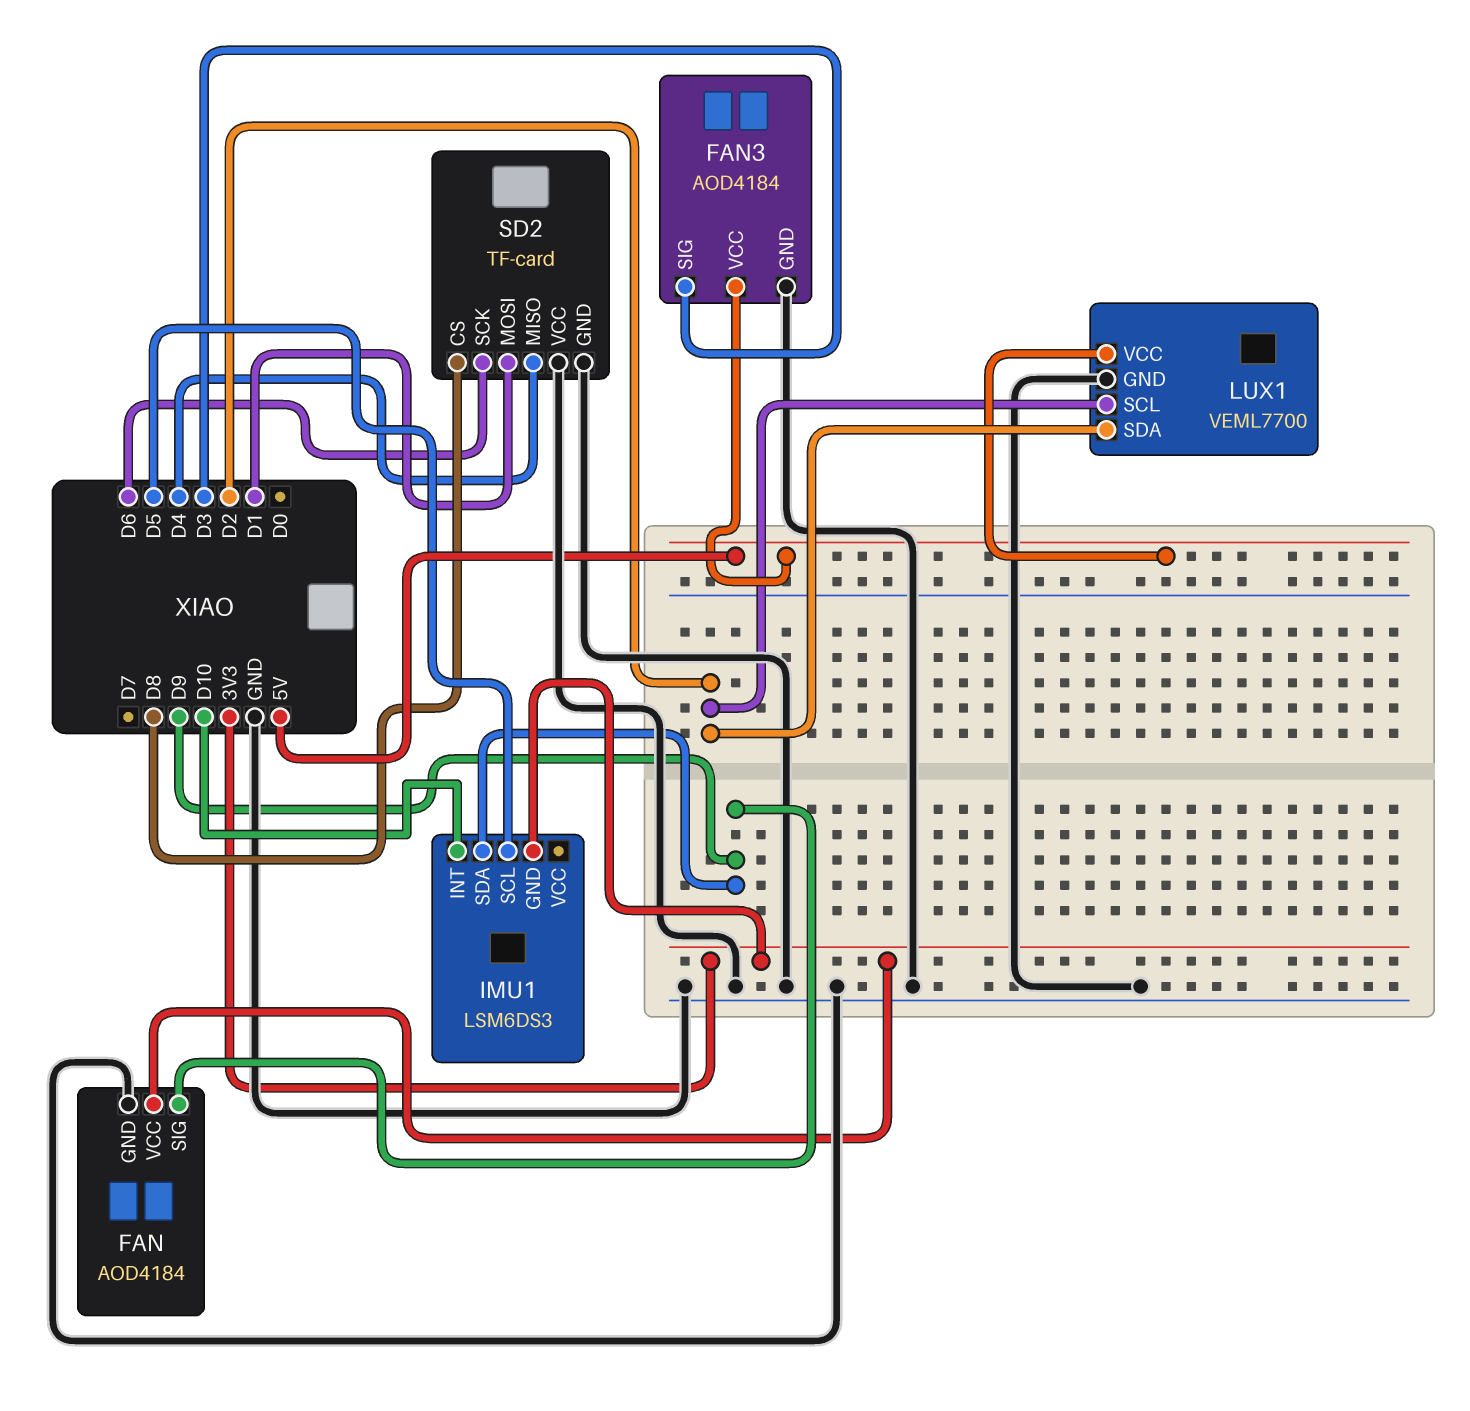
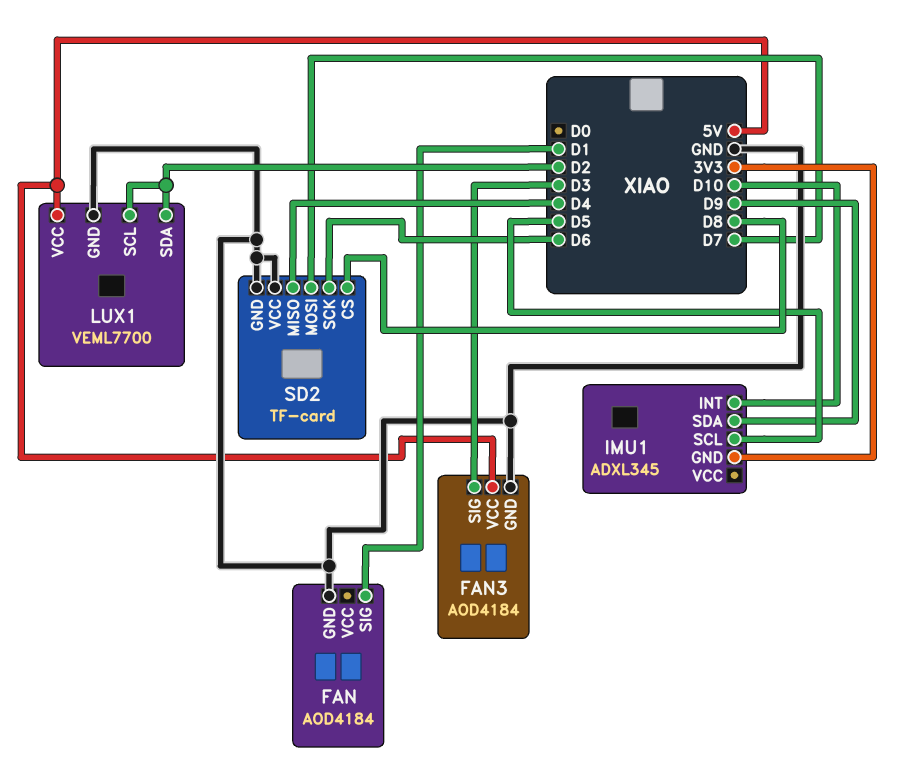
FAN pin SIG: D9 -> D1
FAN pin VCC: 3V3 -> none
IMU1: LSM6DS3 -> ADXL345
SD2 pin MOSI: D1 -> D7

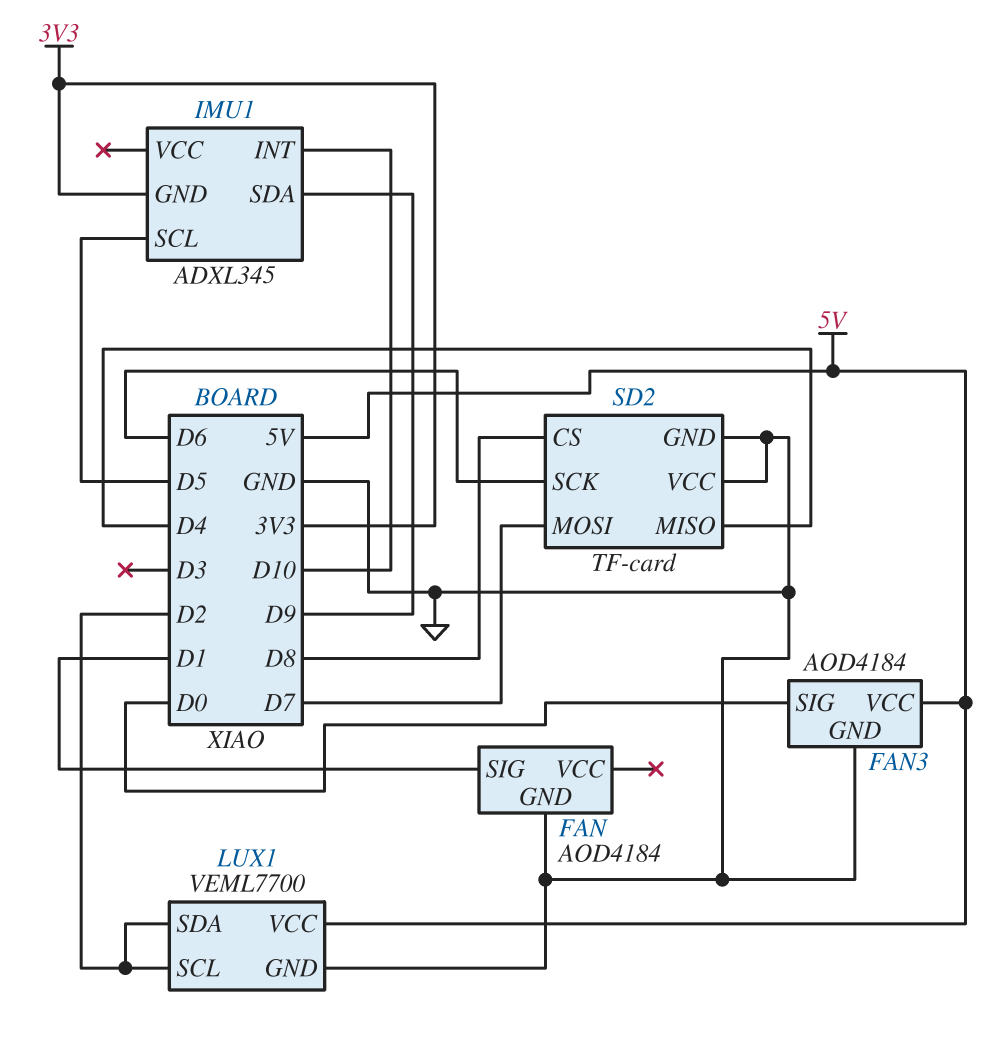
FAN3 pin SIG: D3 -> D0

